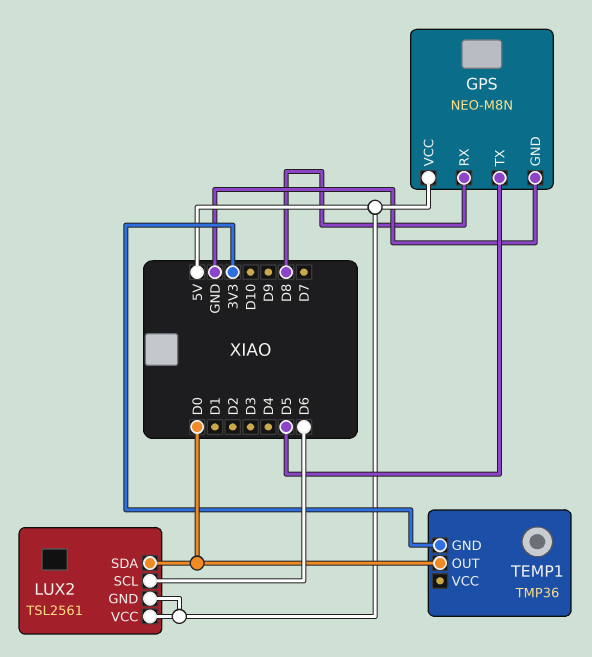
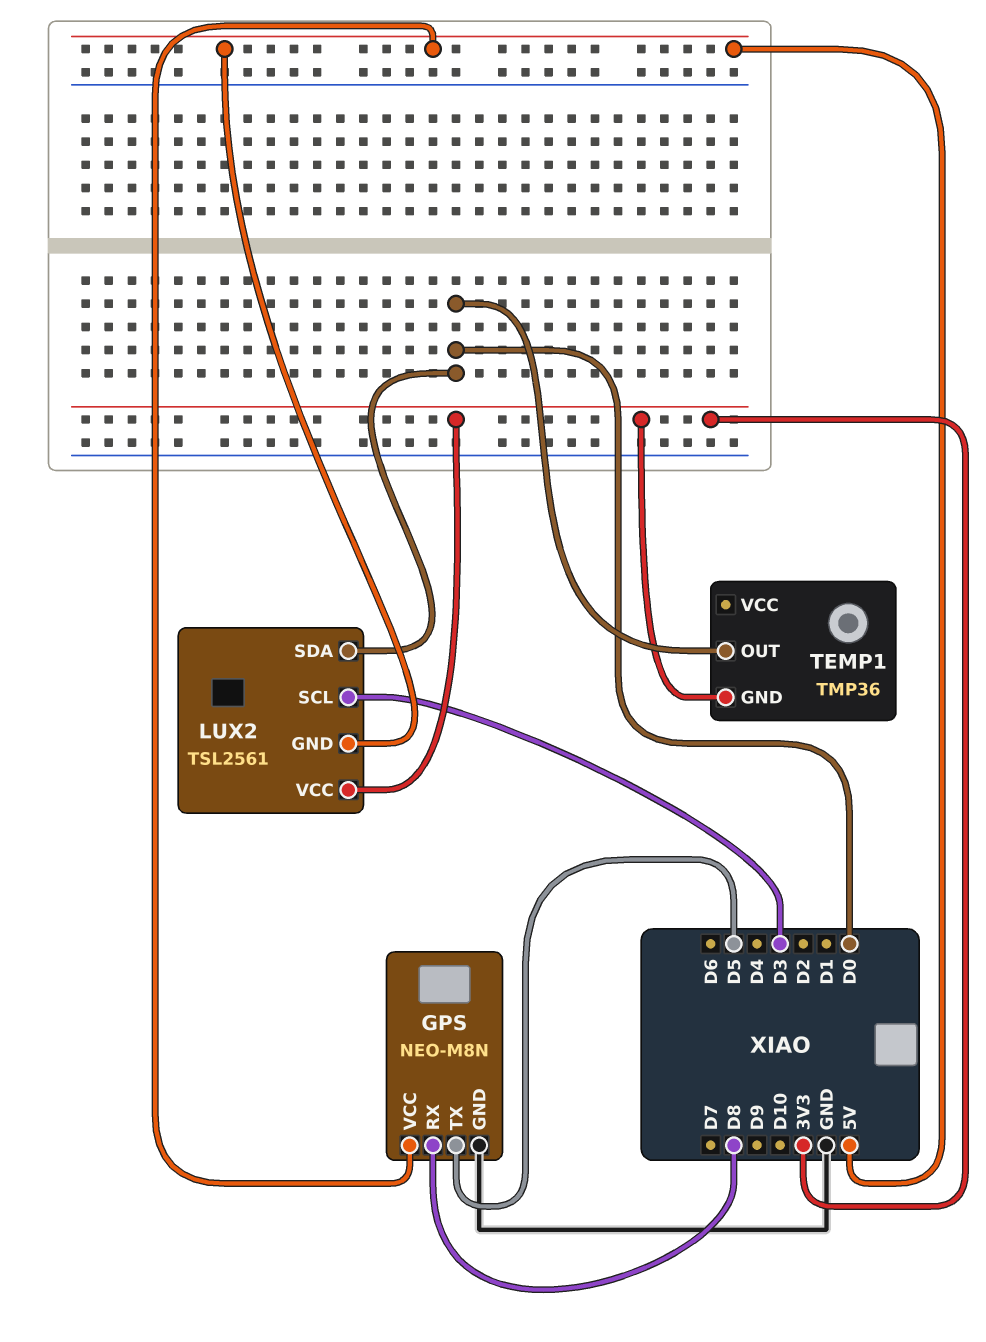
LUX2 pin SCL: D6 -> D3
LUX2 pin VCC: 5V -> 3V3

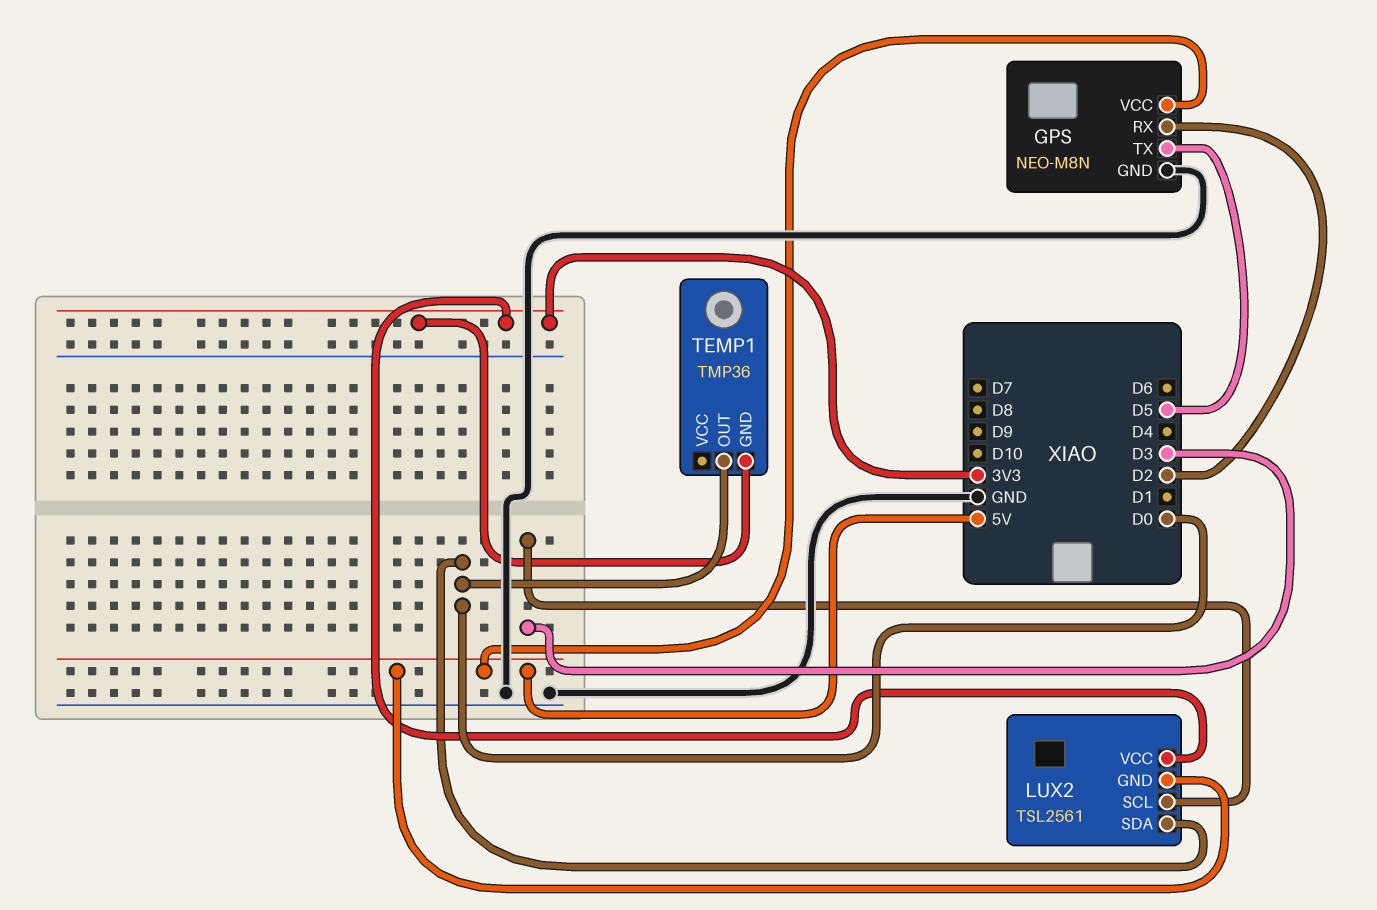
GPS pin RX: D8 -> D2

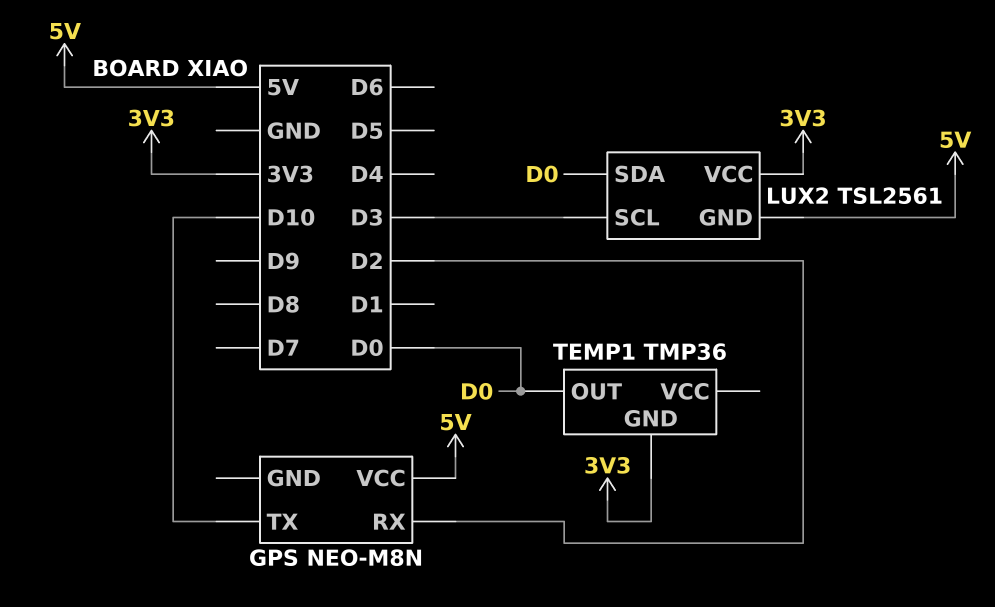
GPS pin GND: GND -> none
GPS pin TX: D5 -> D10

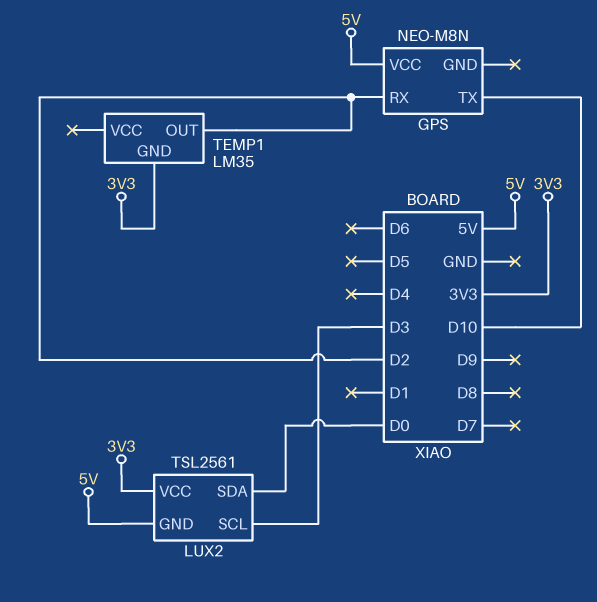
TEMP1: TMP36 -> LM35
TEMP1 pin OUT: D0 -> D2

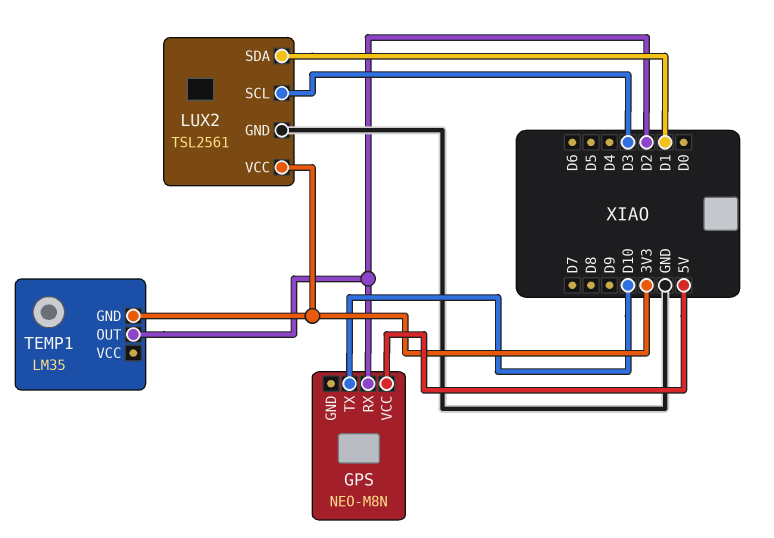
LUX2 pin GND: 5V -> GND
LUX2 pin SDA: D0 -> D1

